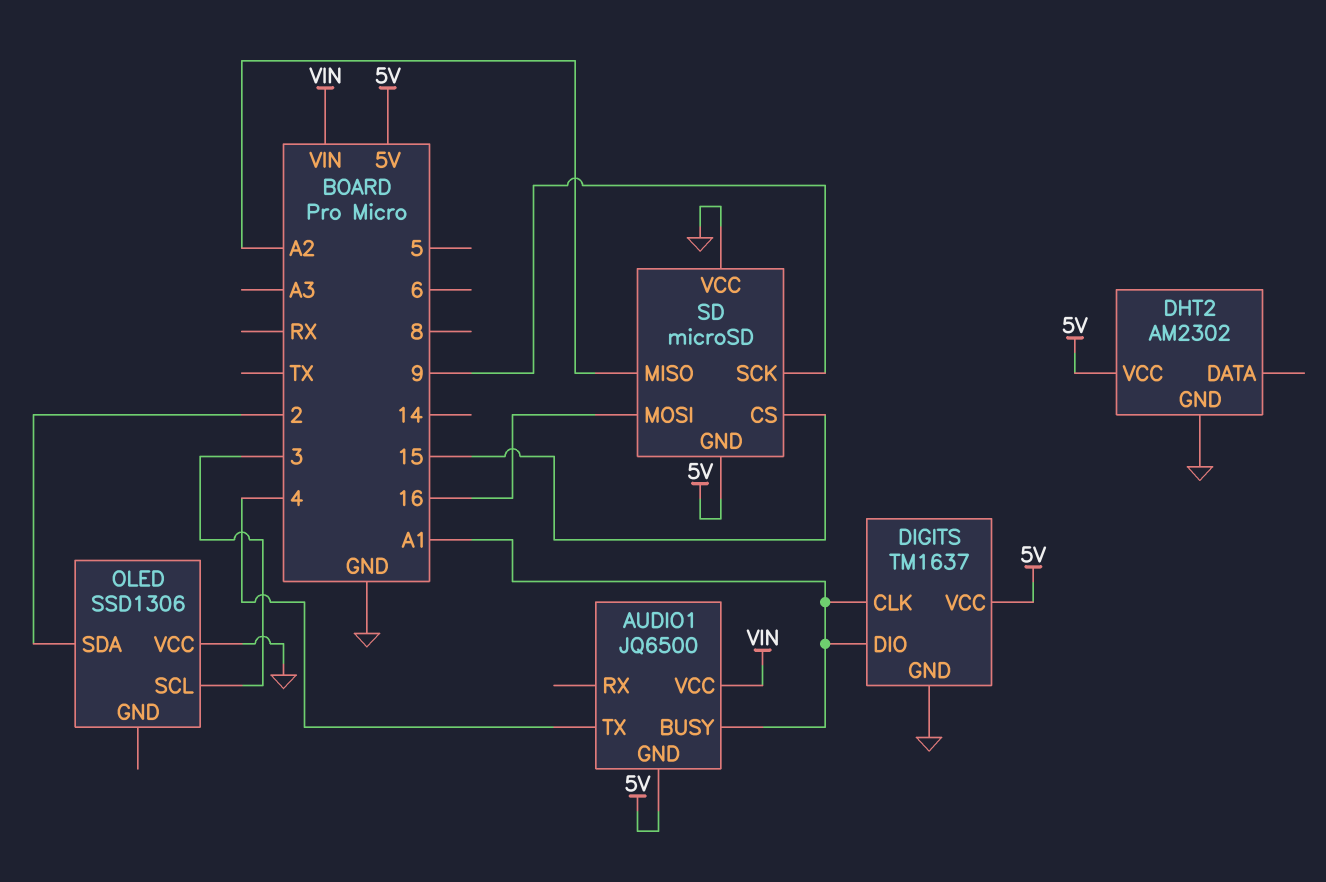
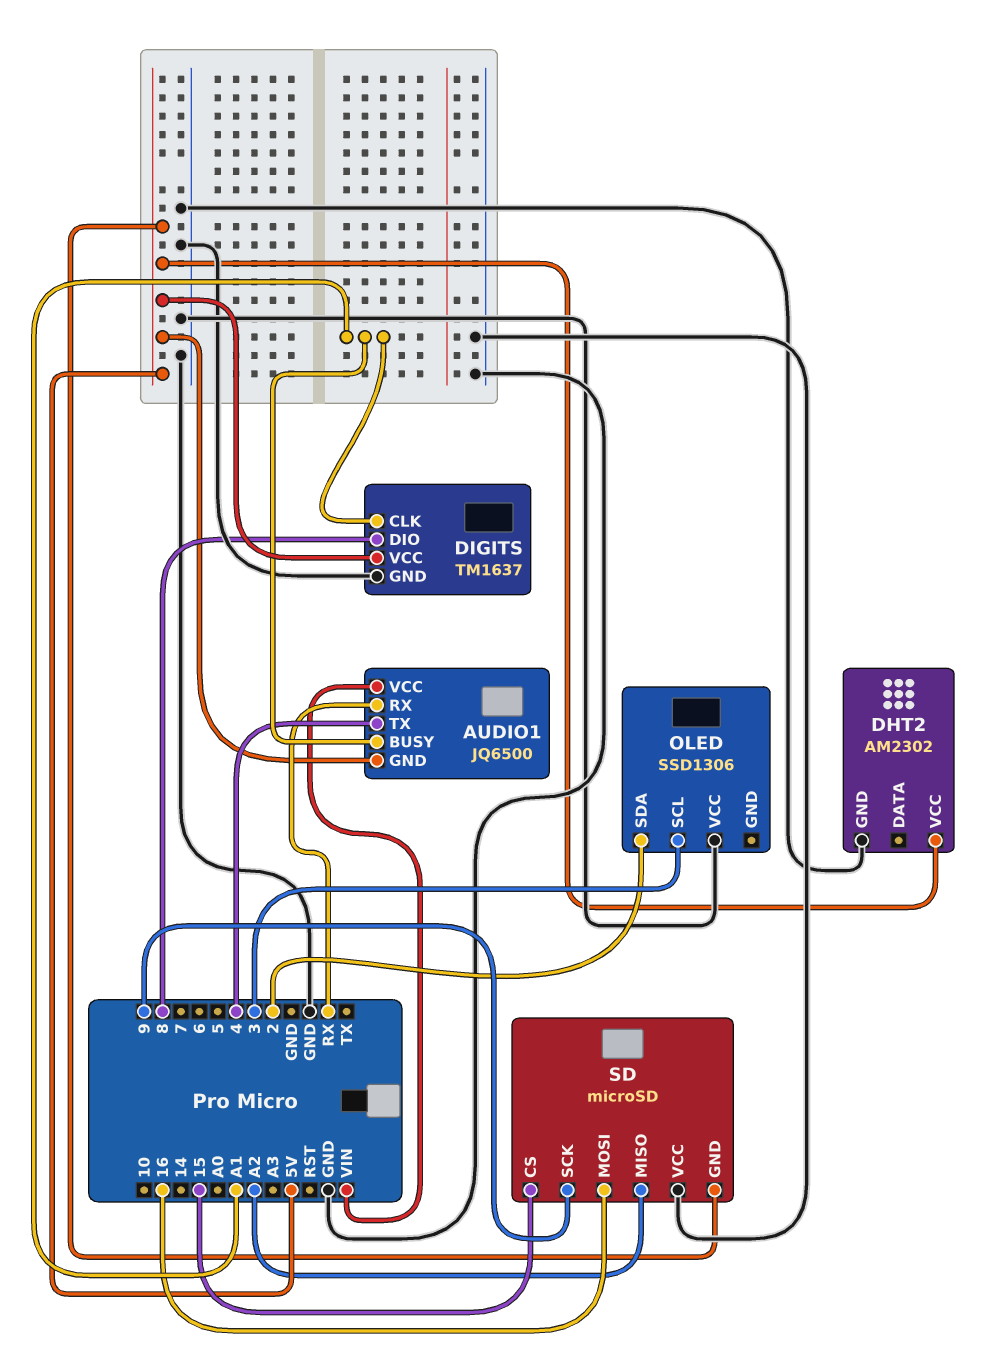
AUDIO1 pin RX: none -> RX
DIGITS pin DIO: A1 -> 8

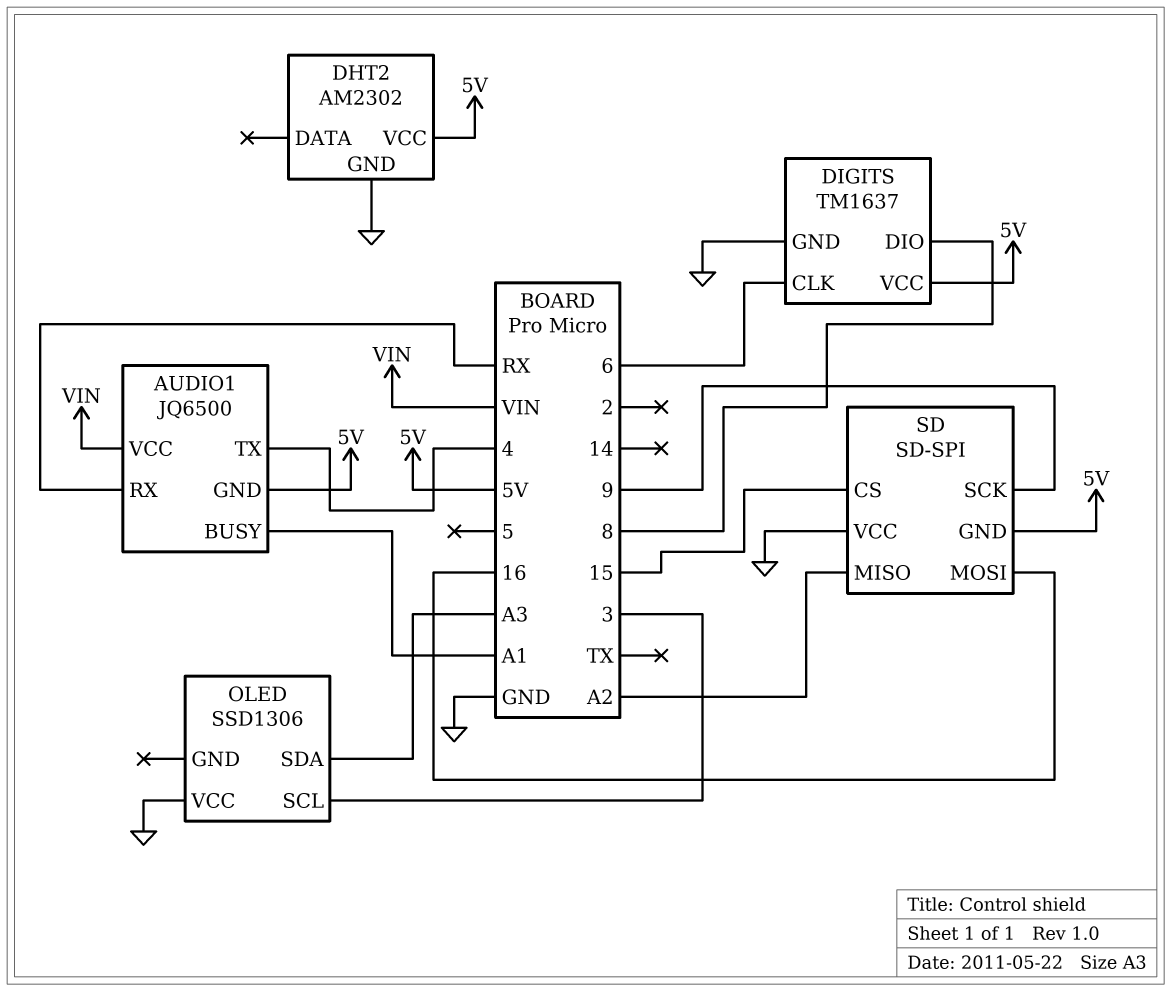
DIGITS pin CLK: A1 -> 6
OLED pin SDA: 2 -> A3
SD: microSD -> SD-SPI

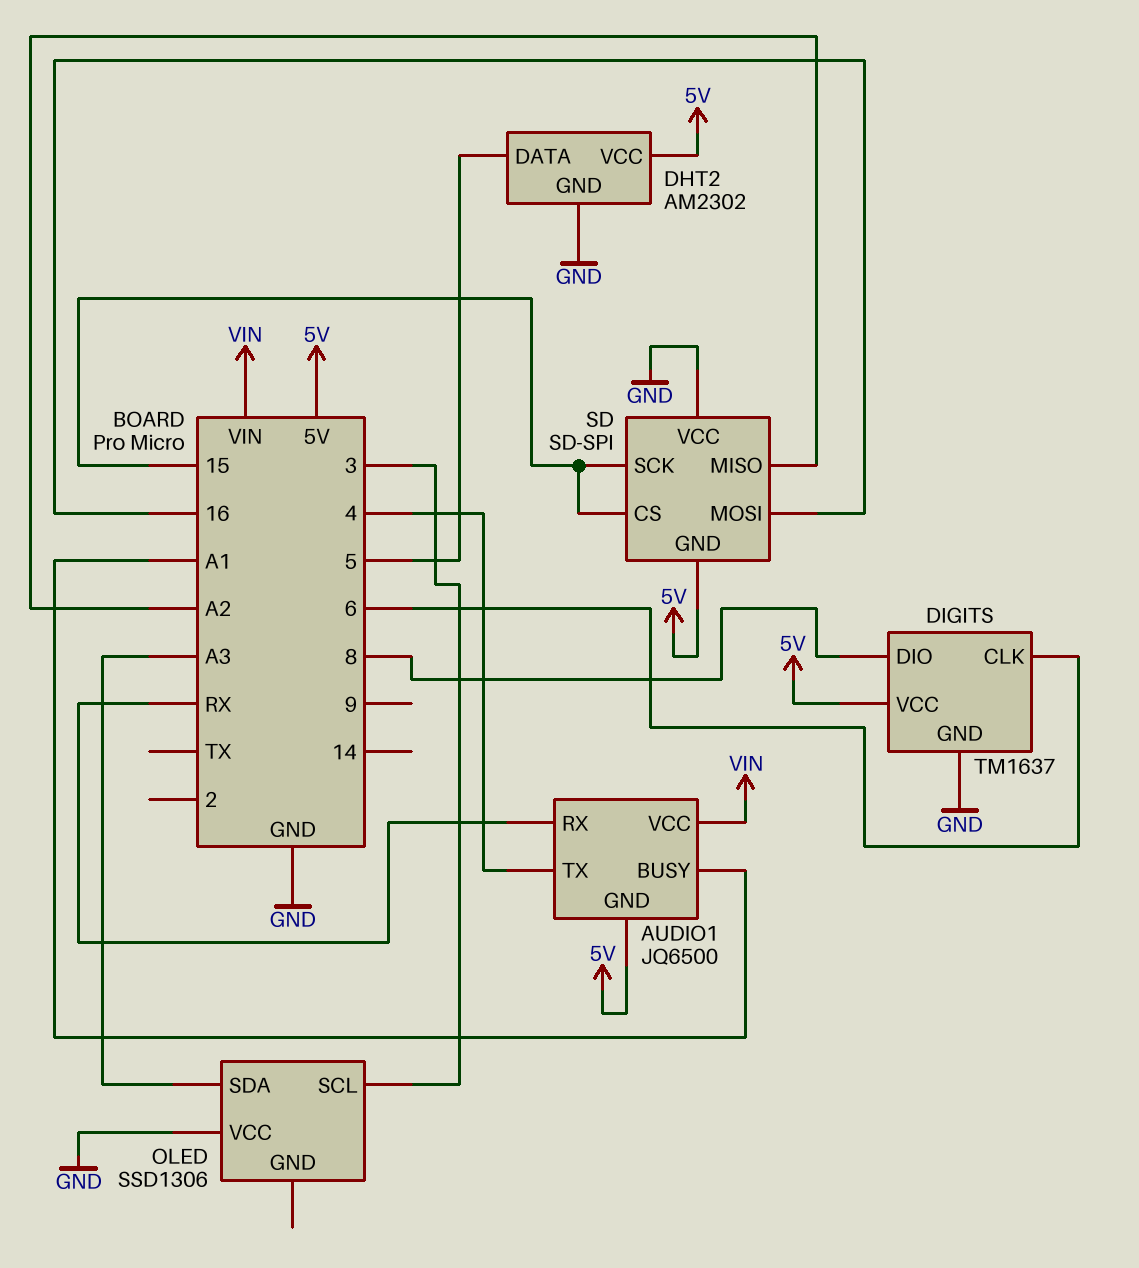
DHT2 pin DATA: none -> 5
SD pin SCK: 9 -> 15

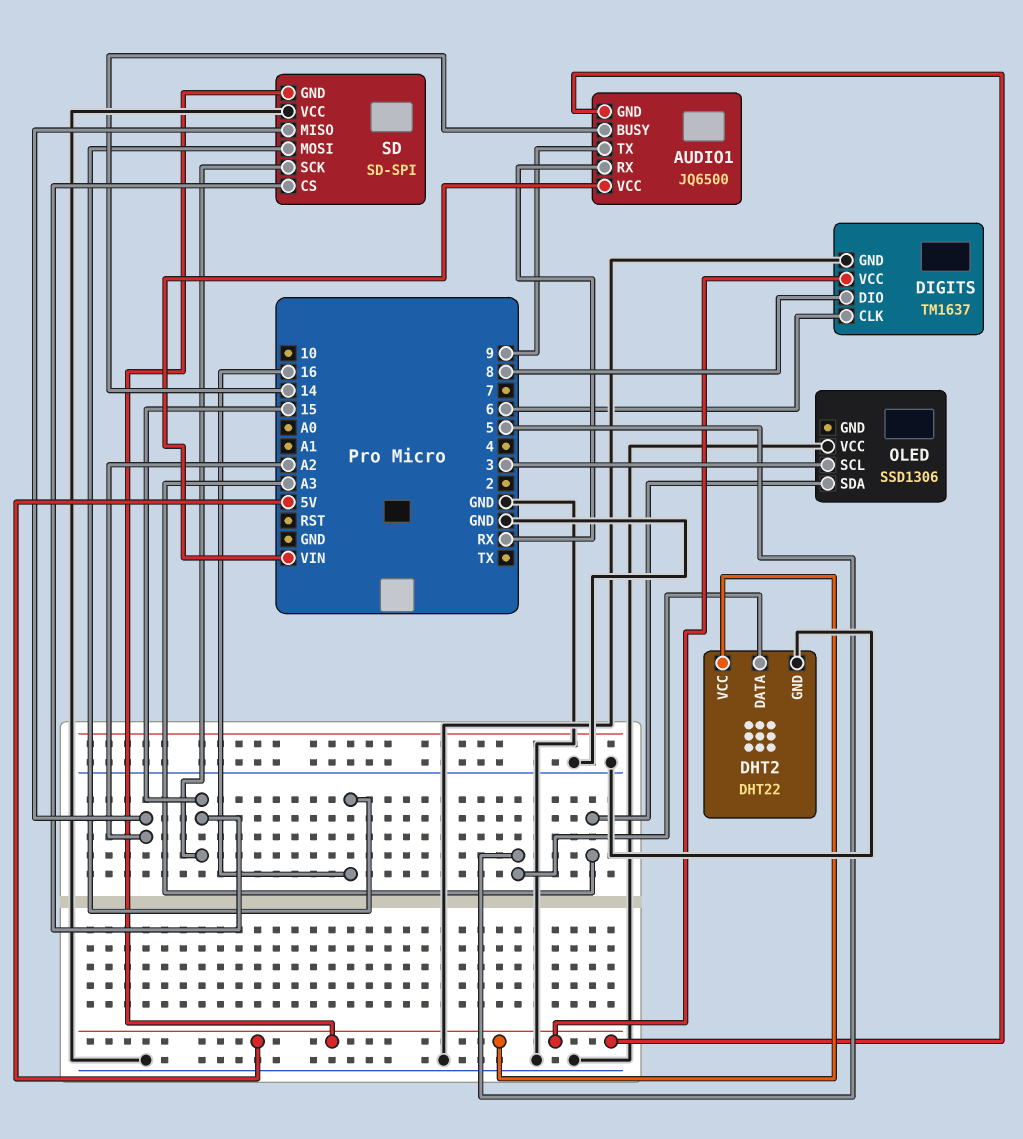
AUDIO1 pin BUSY: A1 -> 14
AUDIO1 pin TX: 4 -> 9
DHT2: AM2302 -> DHT22

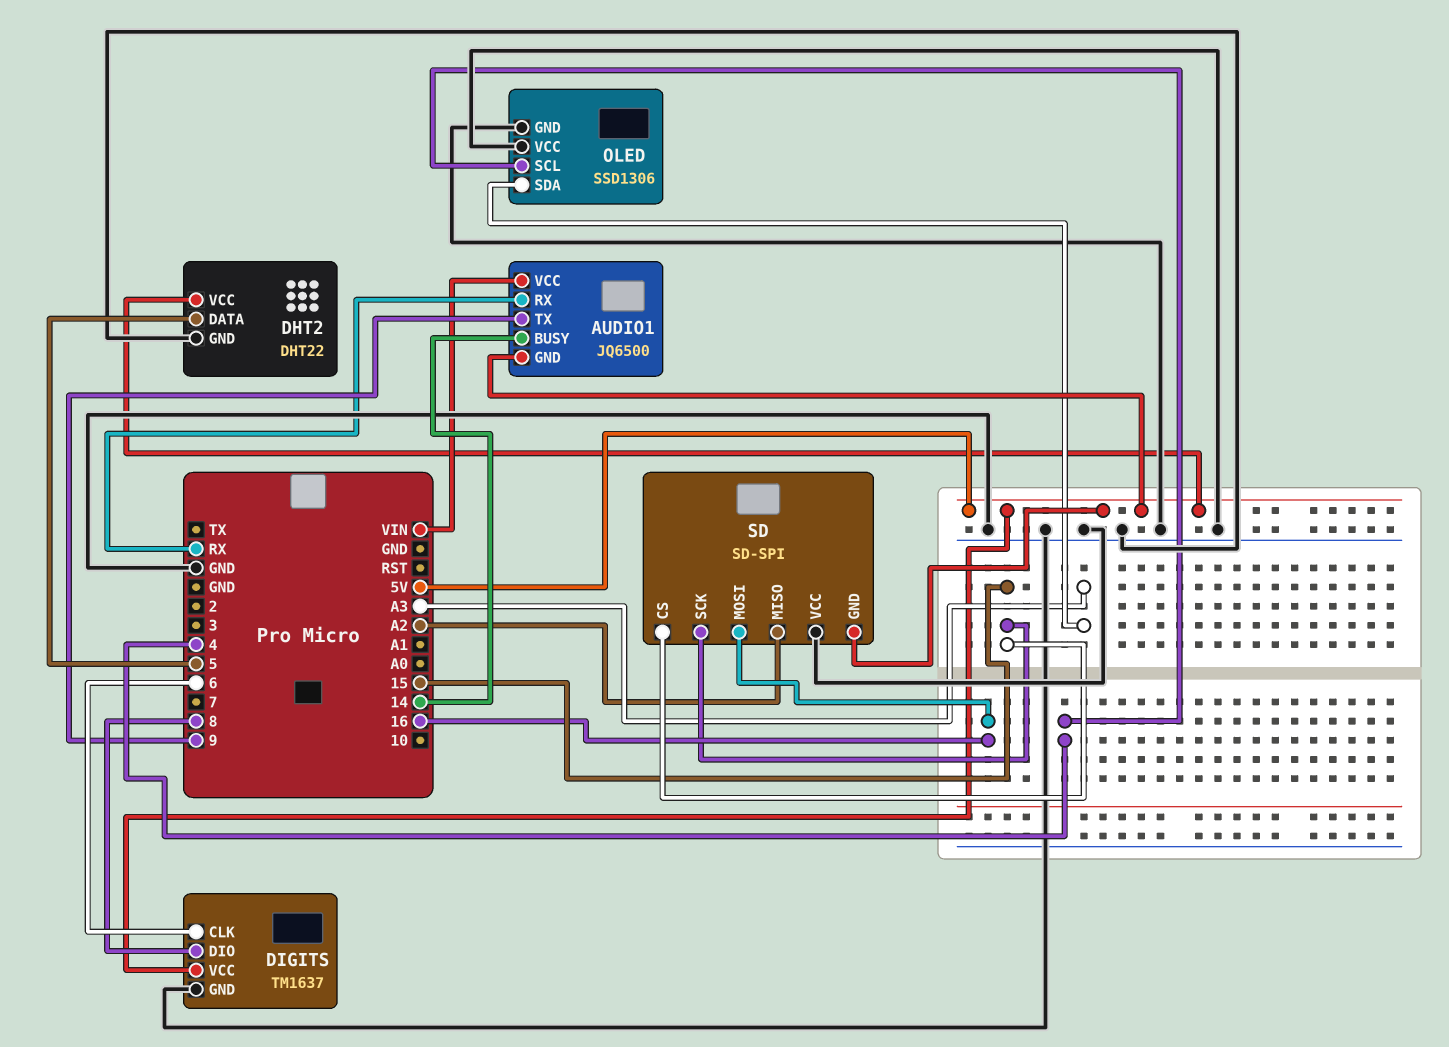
OLED pin GND: none -> GND
OLED pin SCL: 3 -> 4

